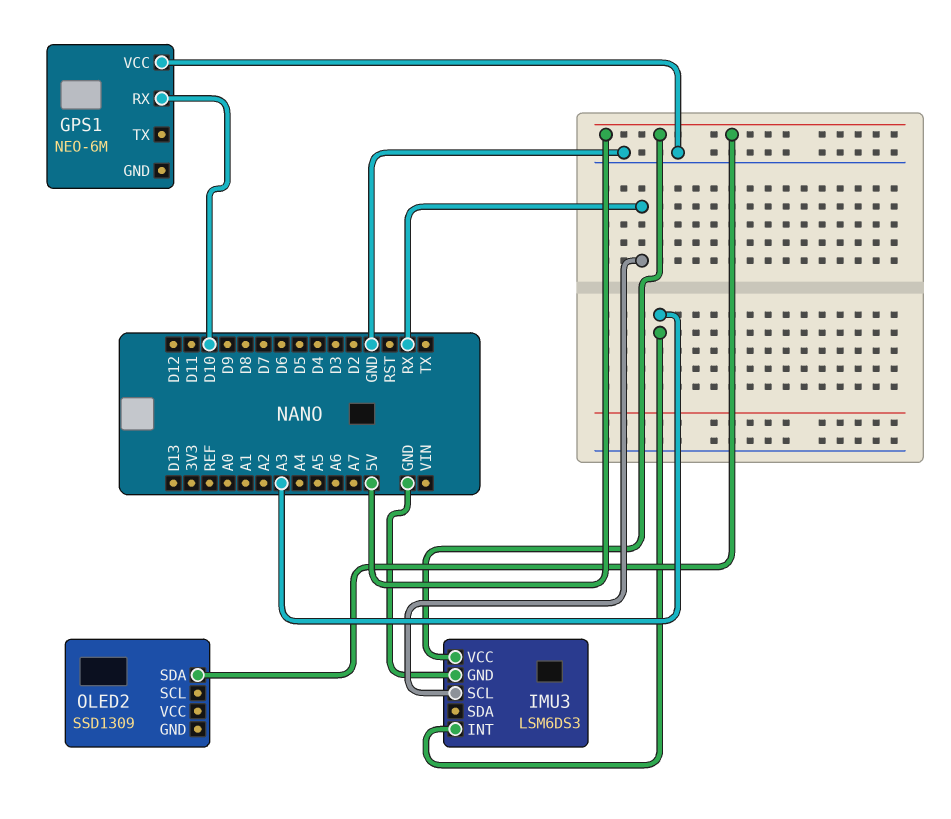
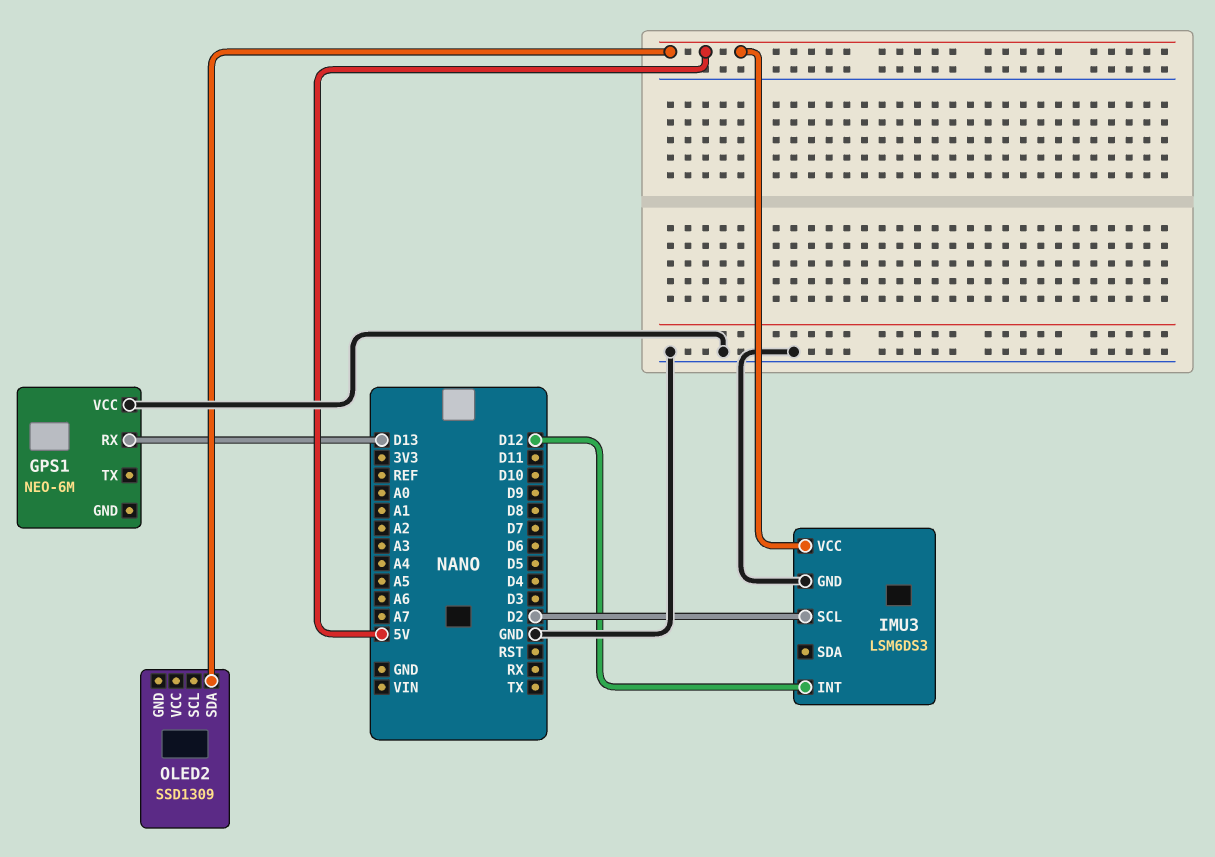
GPS1 pin RX: D10 -> D13
IMU3 pin INT: A3 -> D12
IMU3 pin SCL: RX -> D2

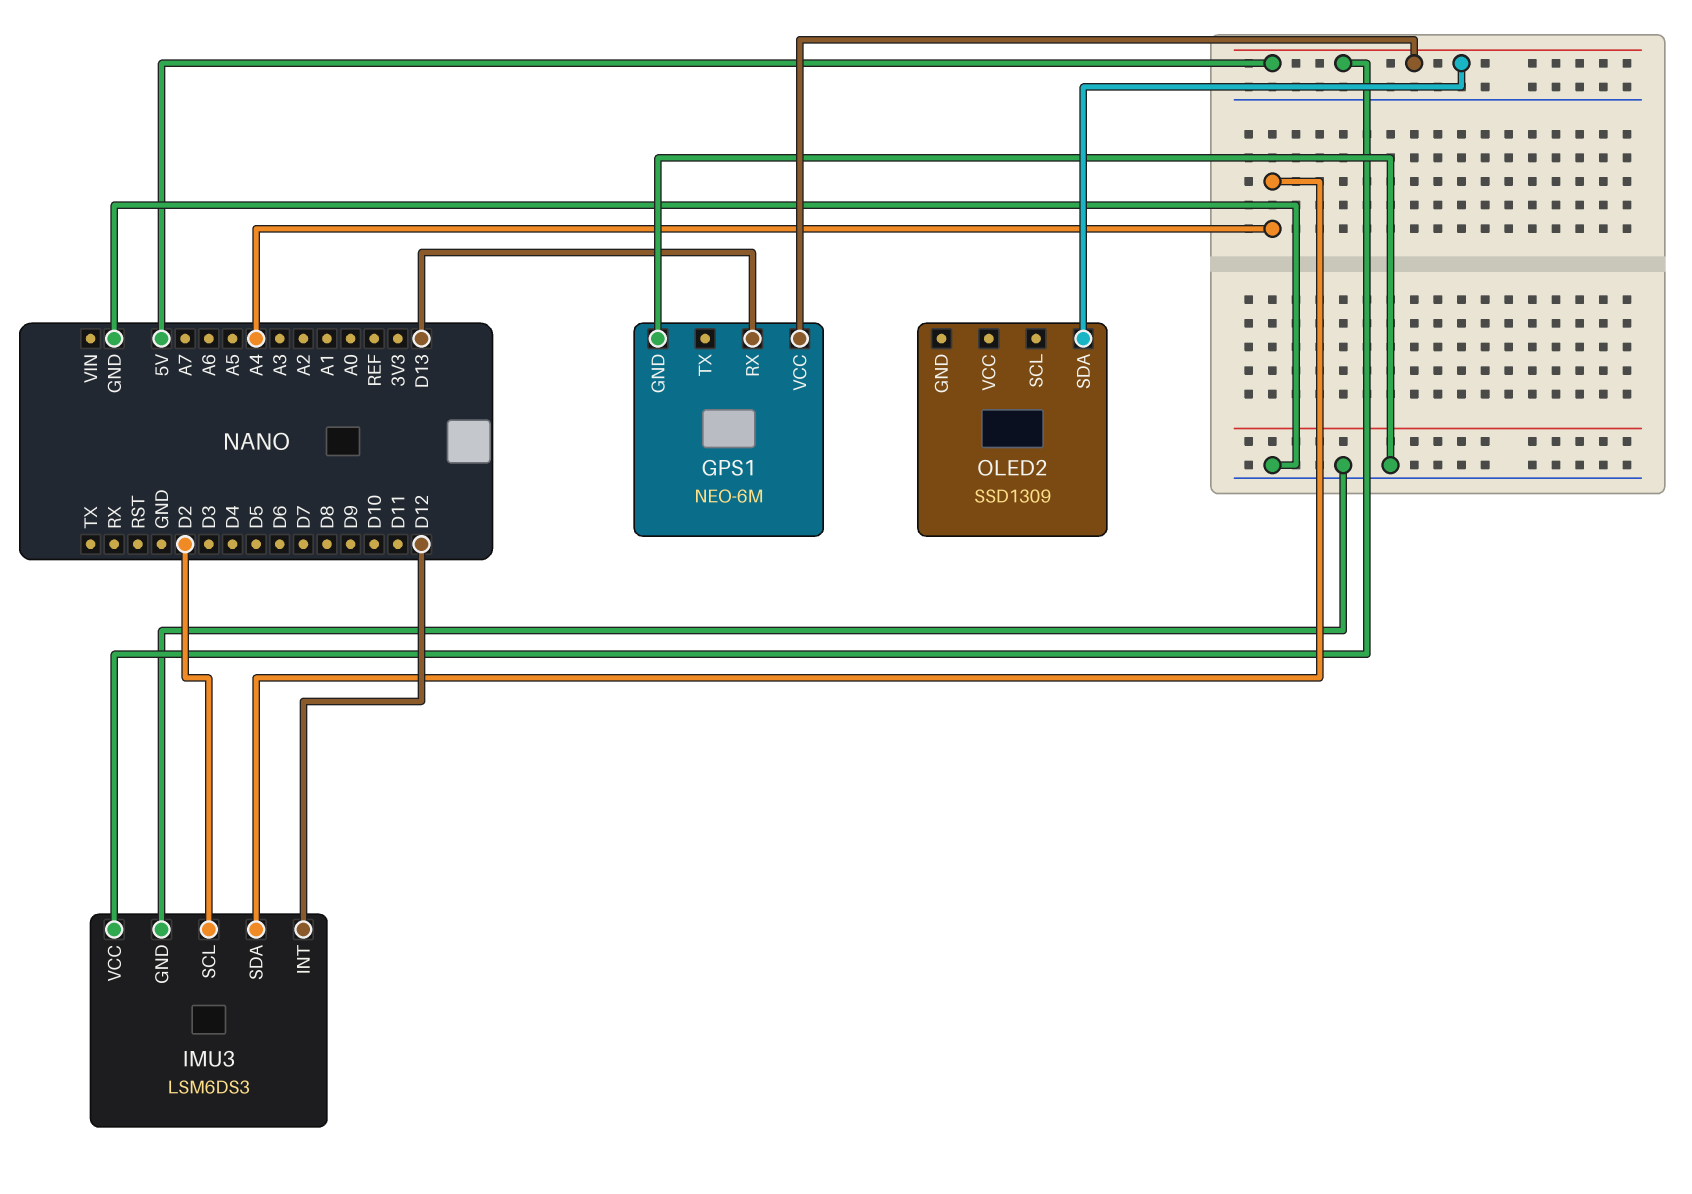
GPS1 pin GND: none -> GND
GPS1 pin VCC: GND -> 5V
IMU3 pin SDA: none -> A4

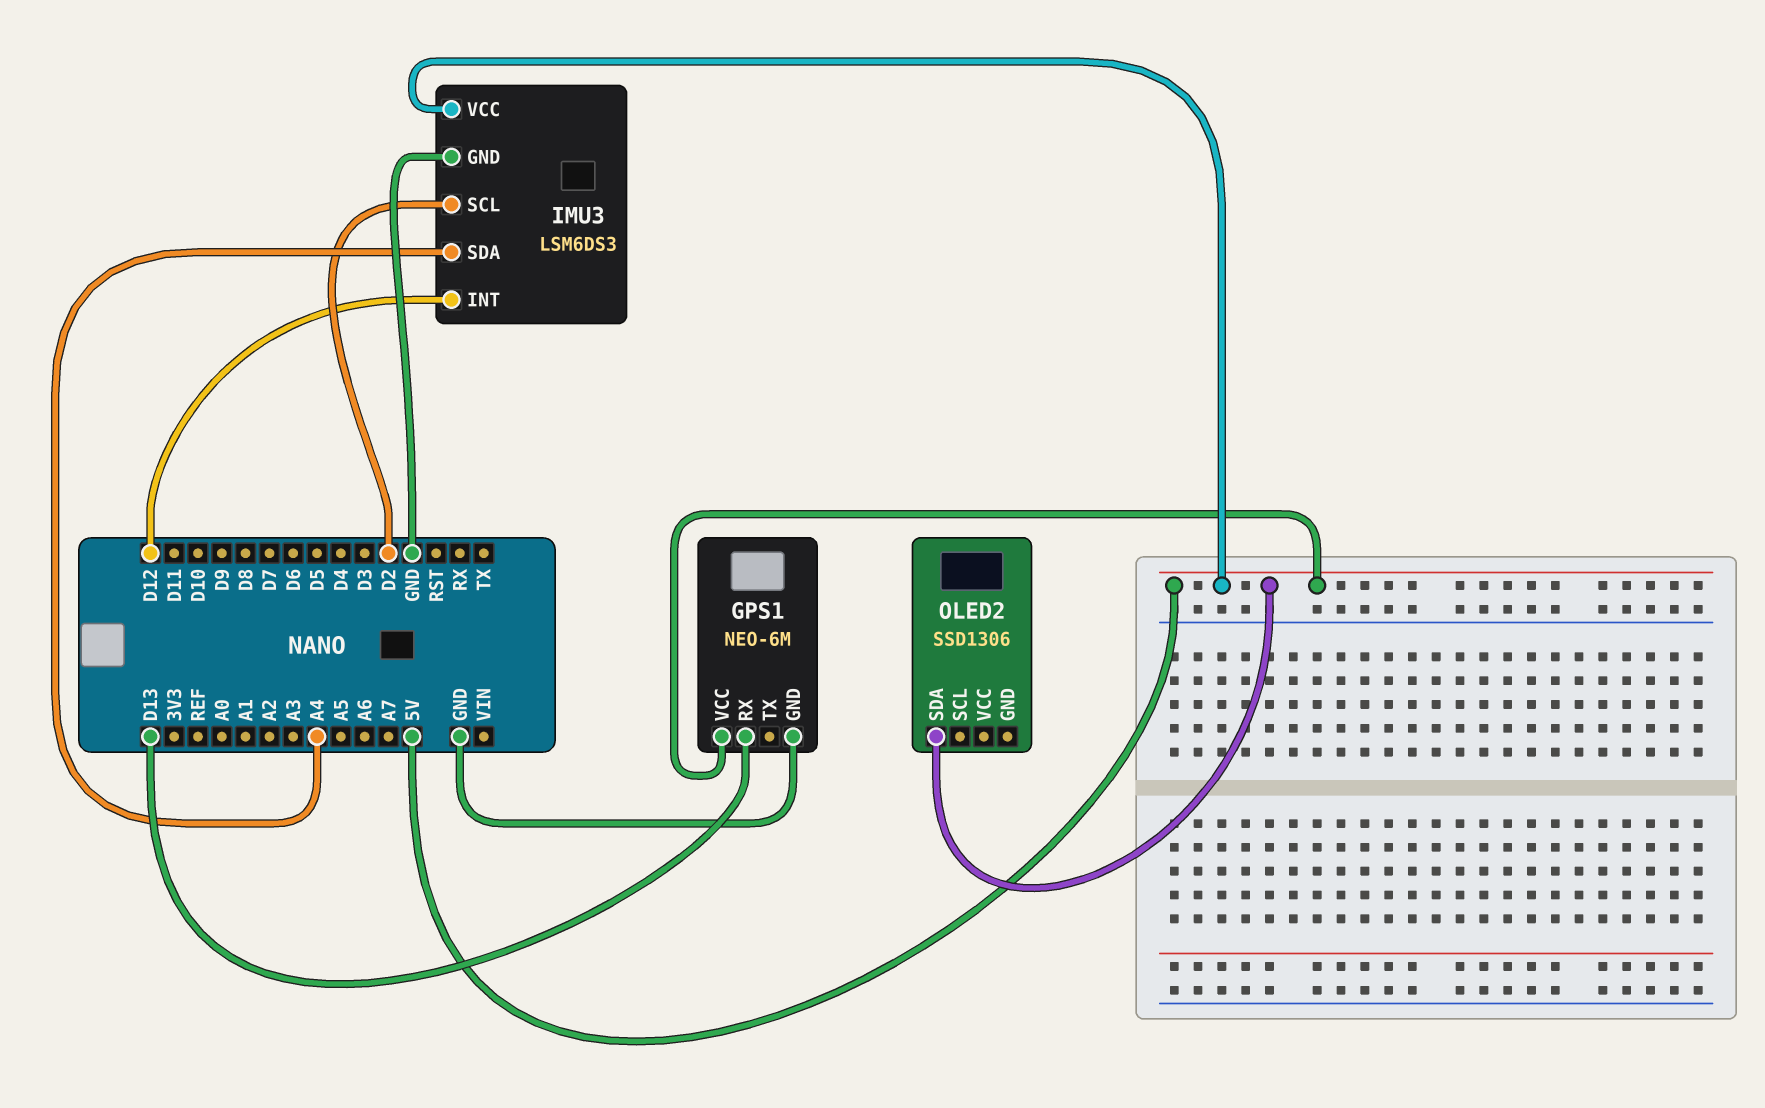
OLED2: SSD1309 -> SSD1306

